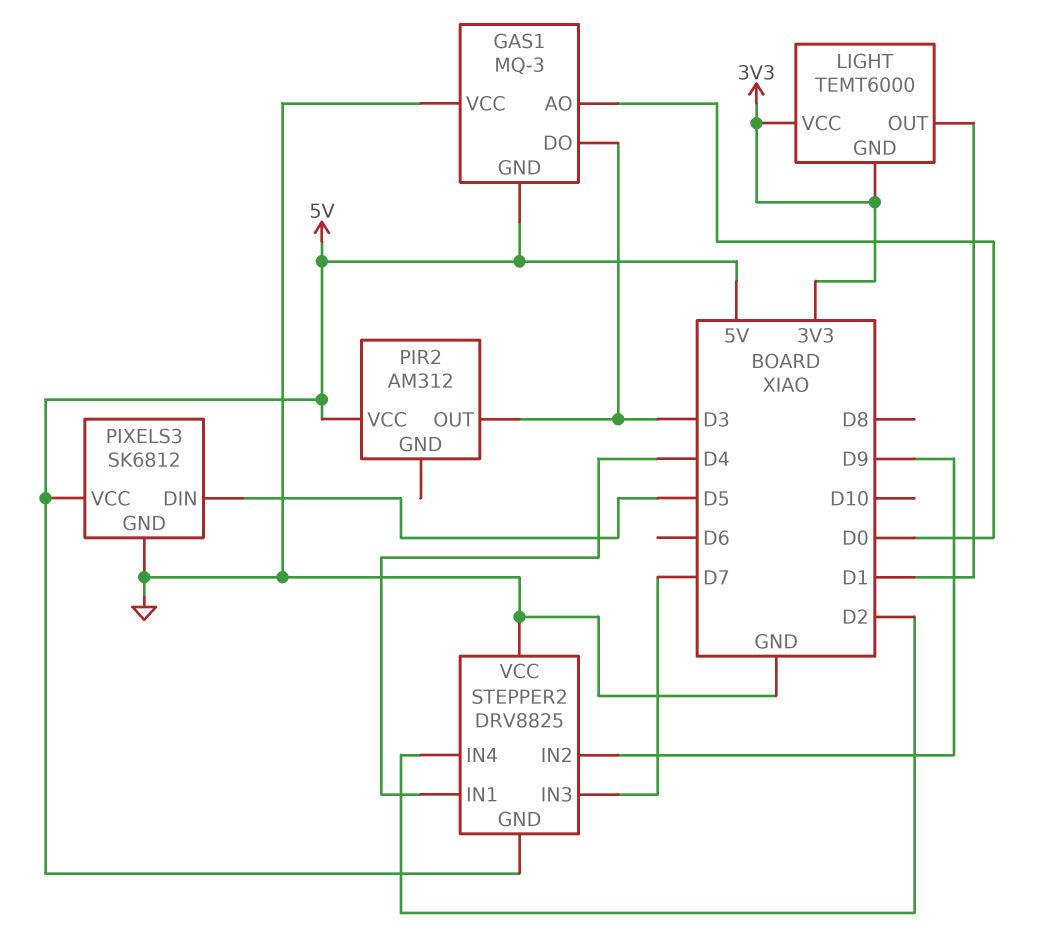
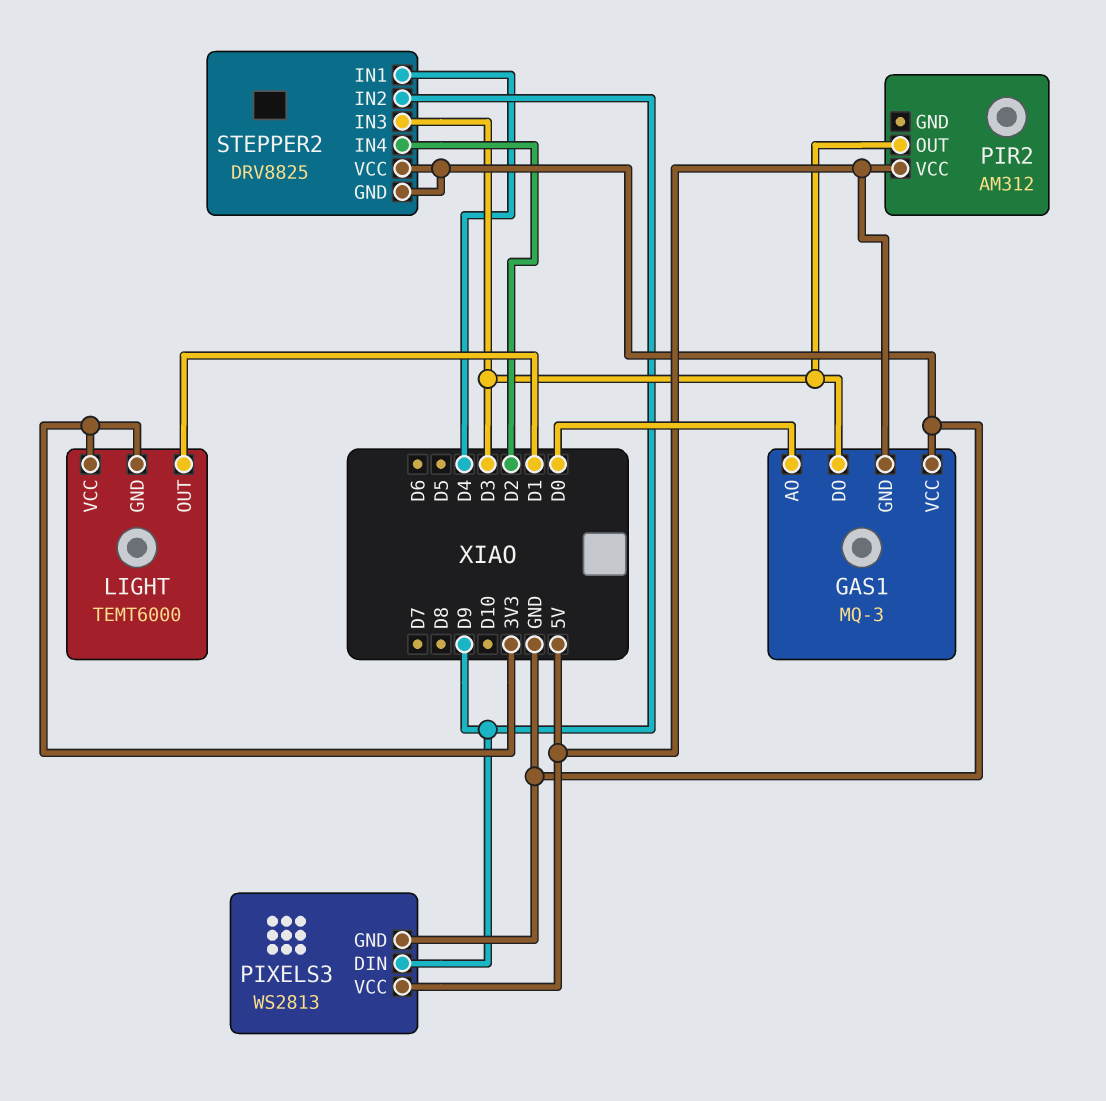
PIXELS3: SK6812 -> WS2813
PIXELS3 pin DIN: D5 -> D9
STEPPER2 pin GND: 5V -> GND
STEPPER2 pin IN3: D7 -> D3

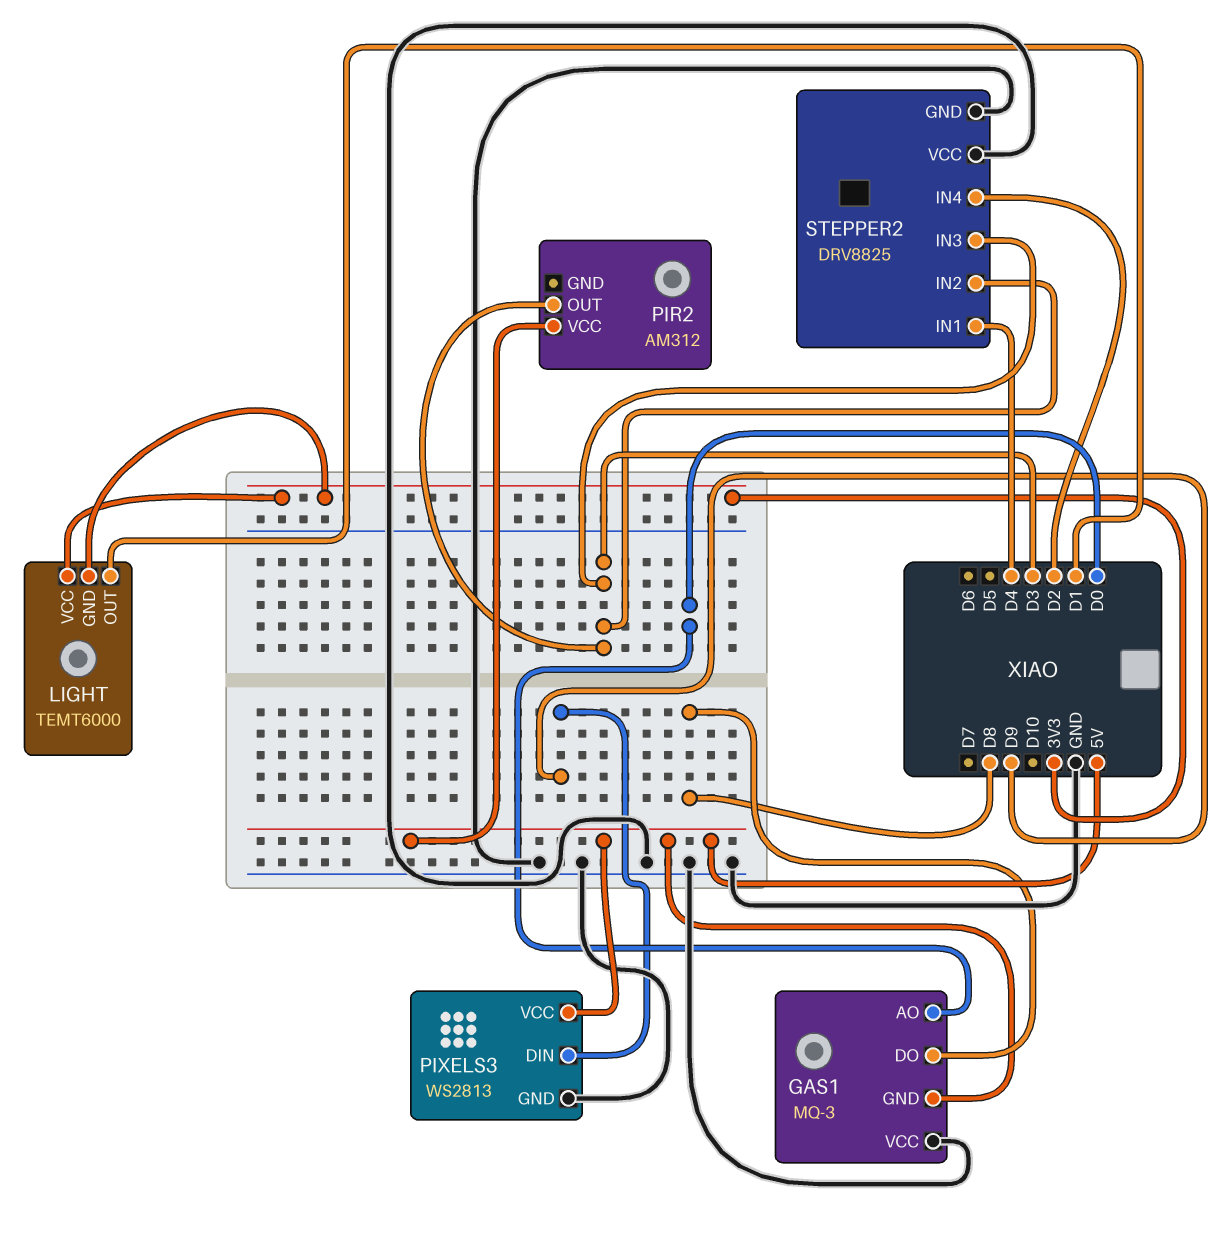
GAS1 pin DO: D3 -> D8
STEPPER2 pin IN2: D9 -> D3

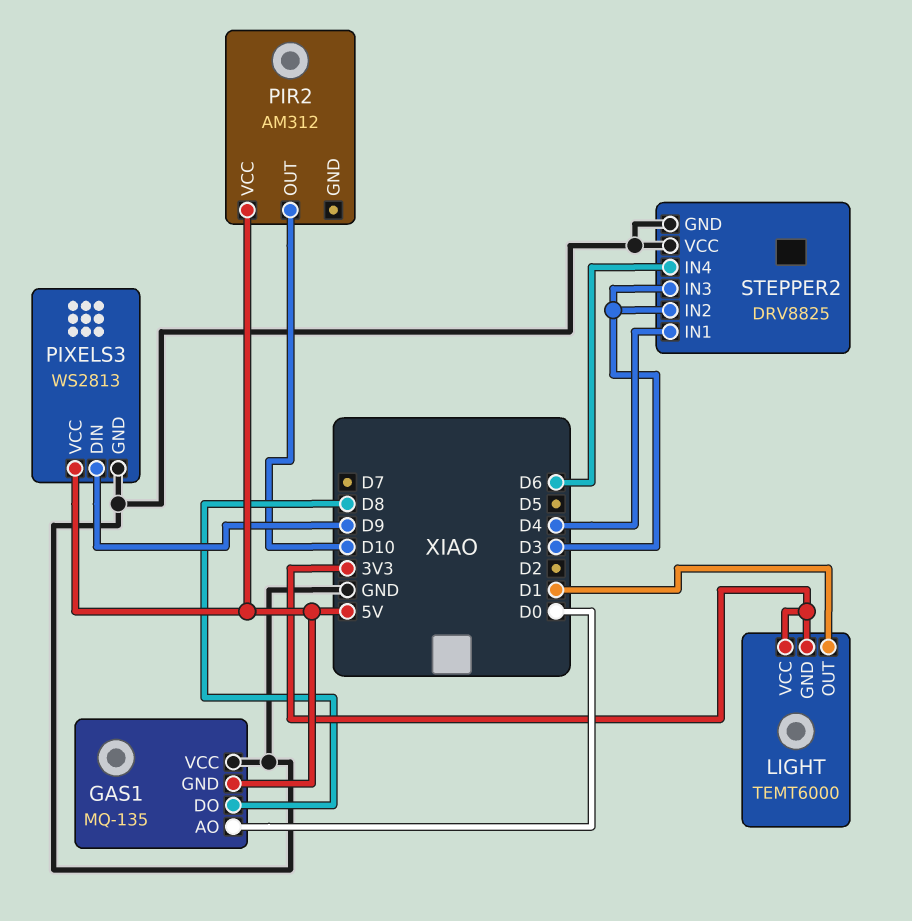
GAS1: MQ-3 -> MQ-135
PIR2 pin OUT: D3 -> D10
STEPPER2 pin IN4: D2 -> D6

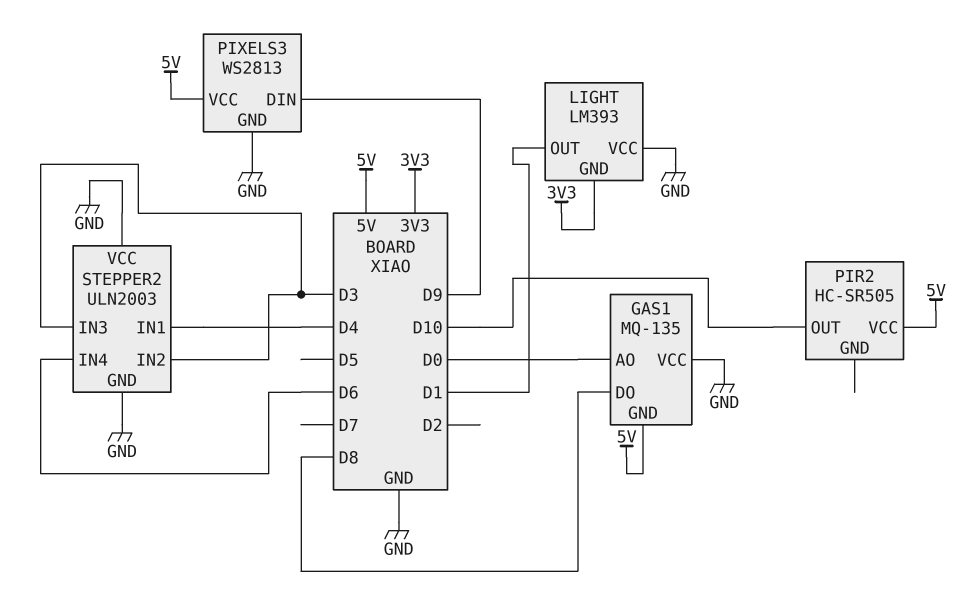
LIGHT: TEMT6000 -> LM393
LIGHT pin VCC: 3V3 -> GND
PIR2: AM312 -> HC-SR505
STEPPER2: DRV8825 -> ULN2003

